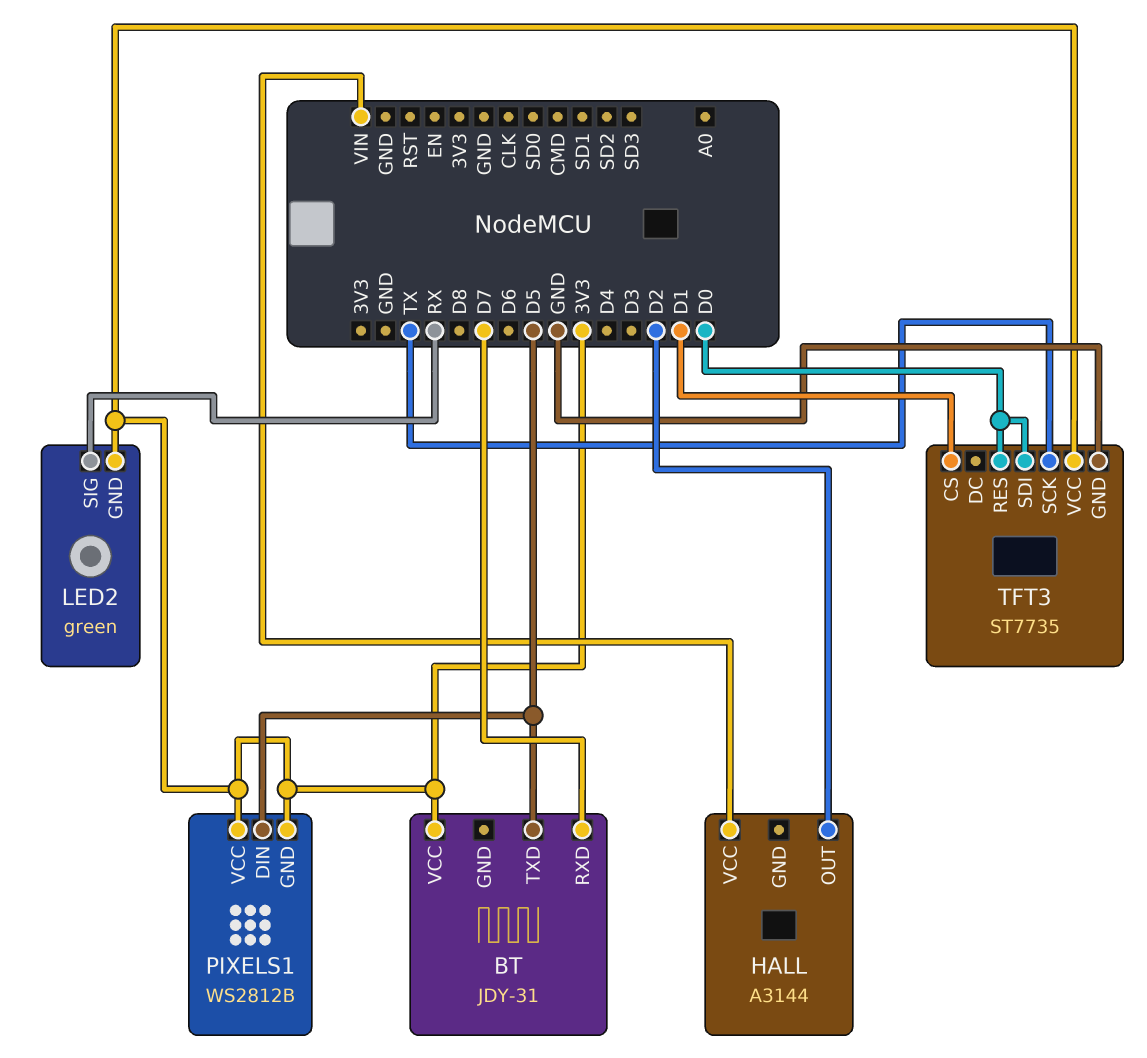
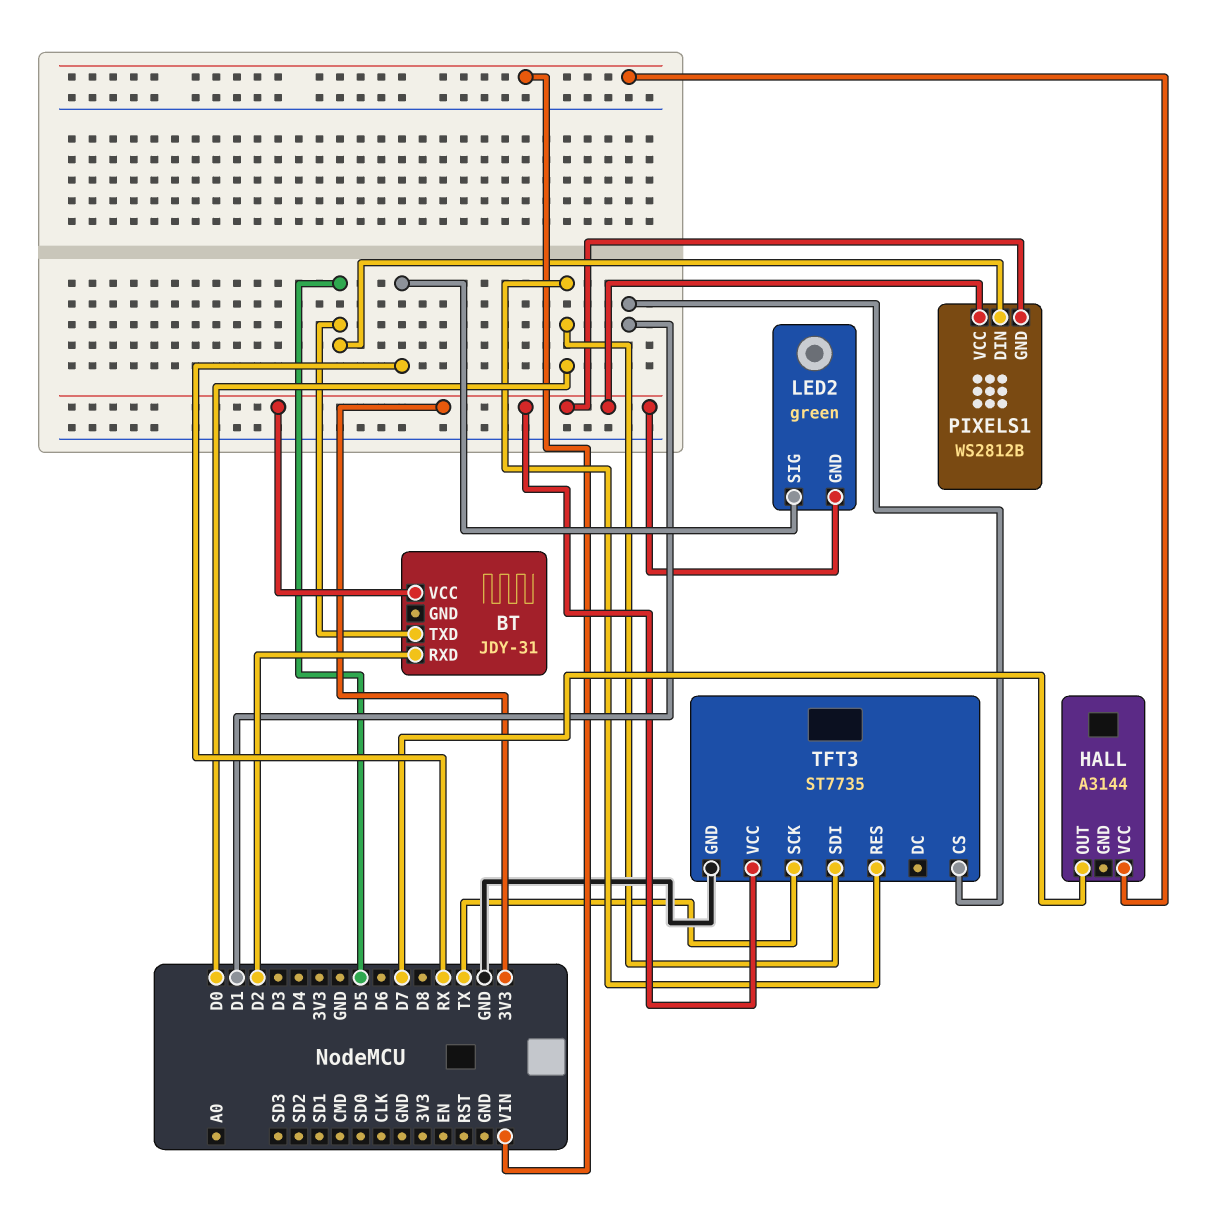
BT pin RXD: D7 -> D2
HALL pin OUT: D2 -> D7

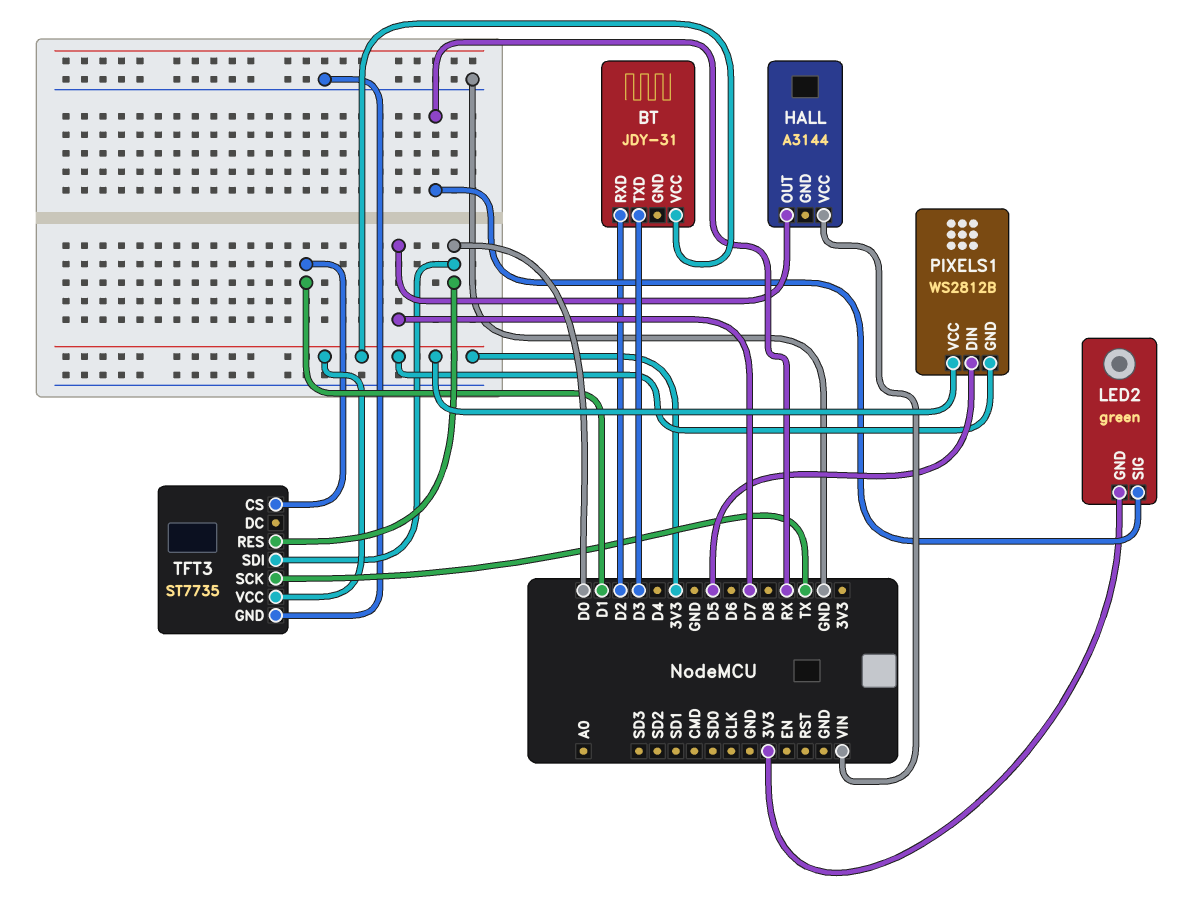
BT pin TXD: D5 -> D3

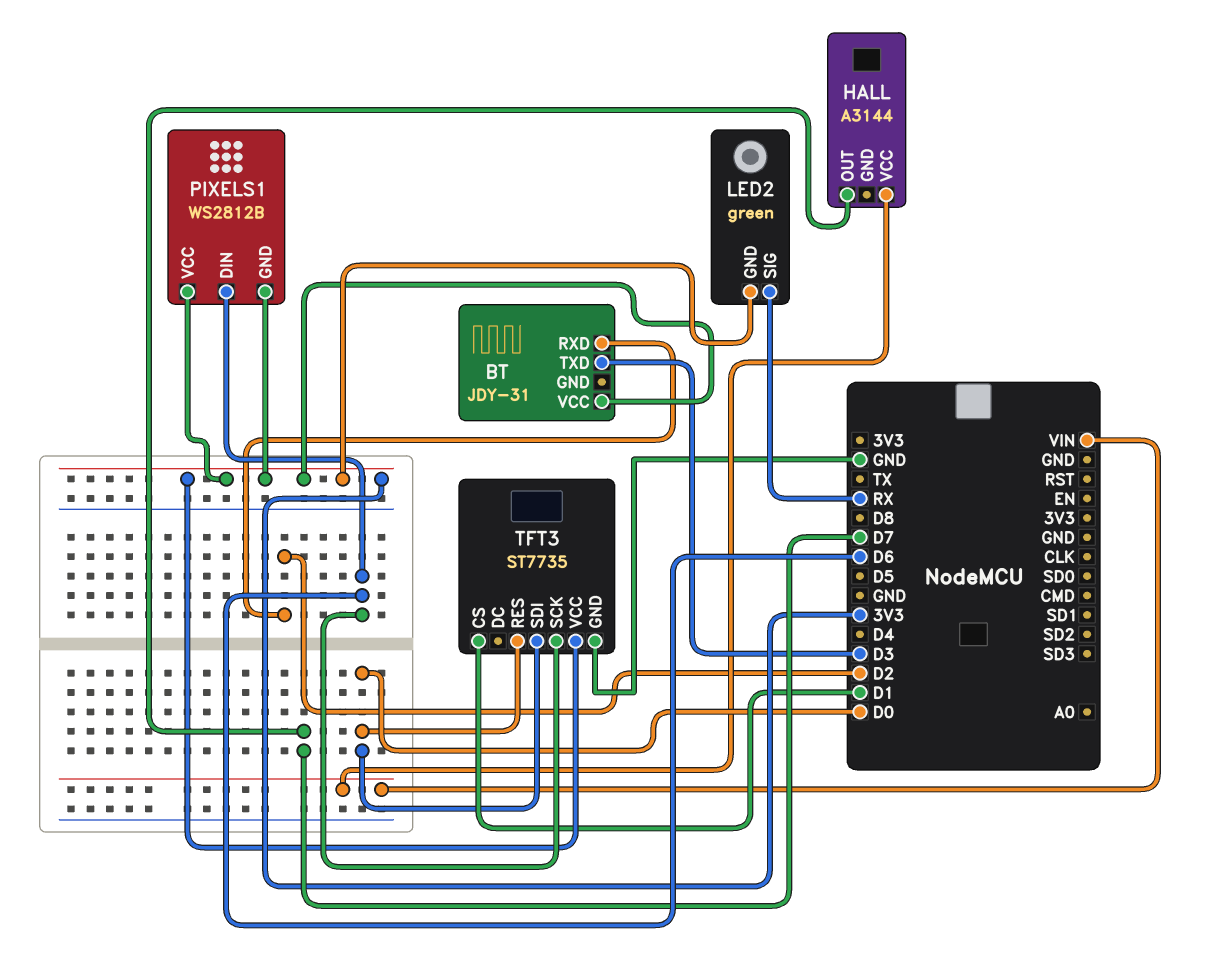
PIXELS1 pin DIN: D5 -> D6
TFT3 pin SCK: TX -> D6

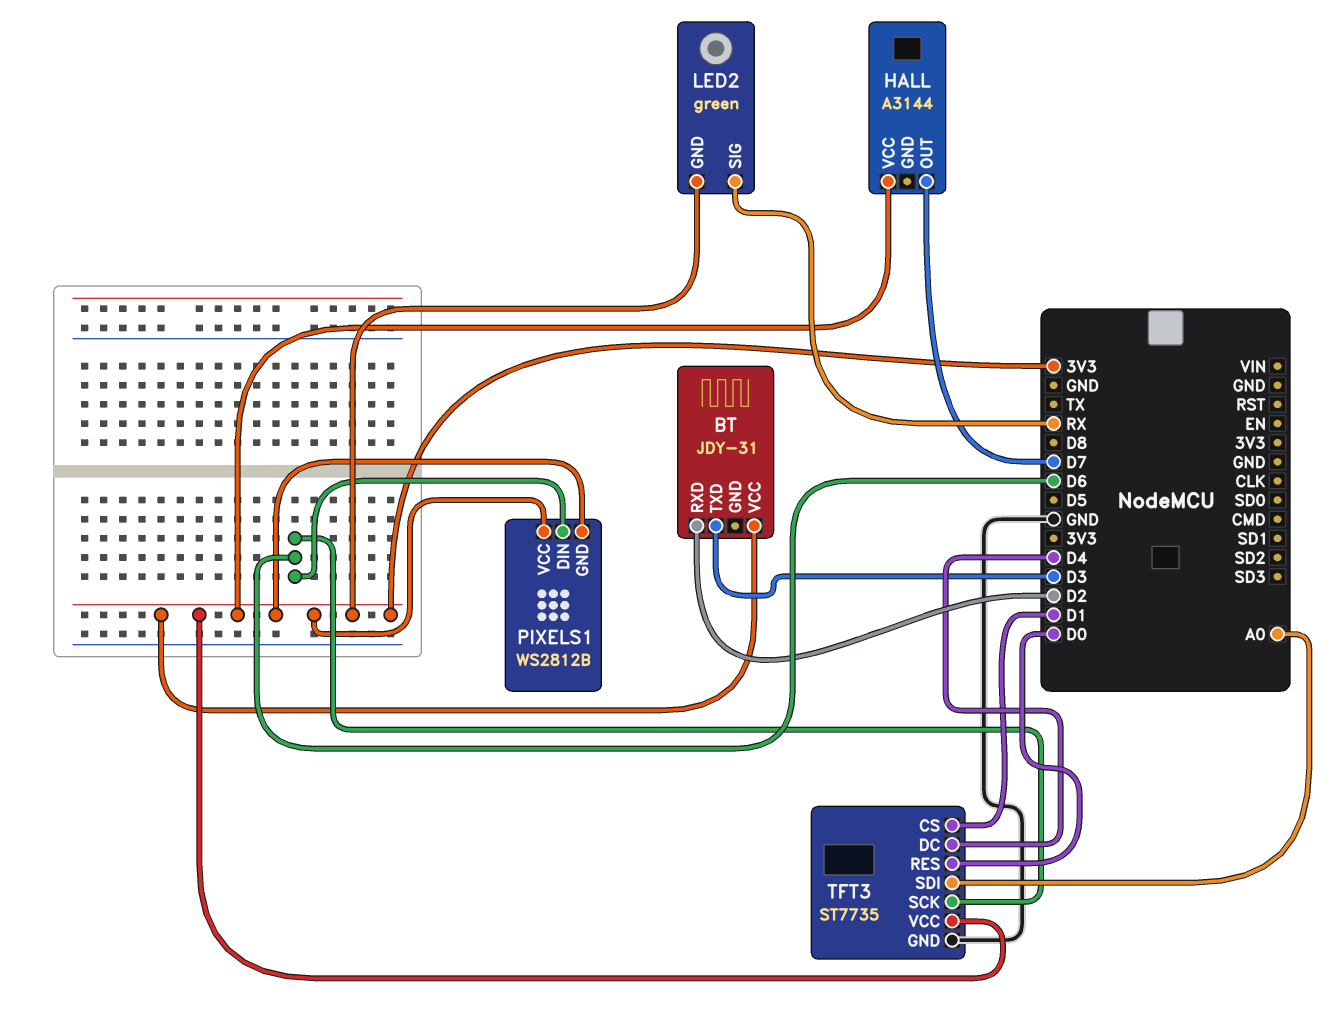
HALL pin VCC: VIN -> 3V3
TFT3 pin DC: none -> D4
TFT3 pin SDI: D0 -> A0

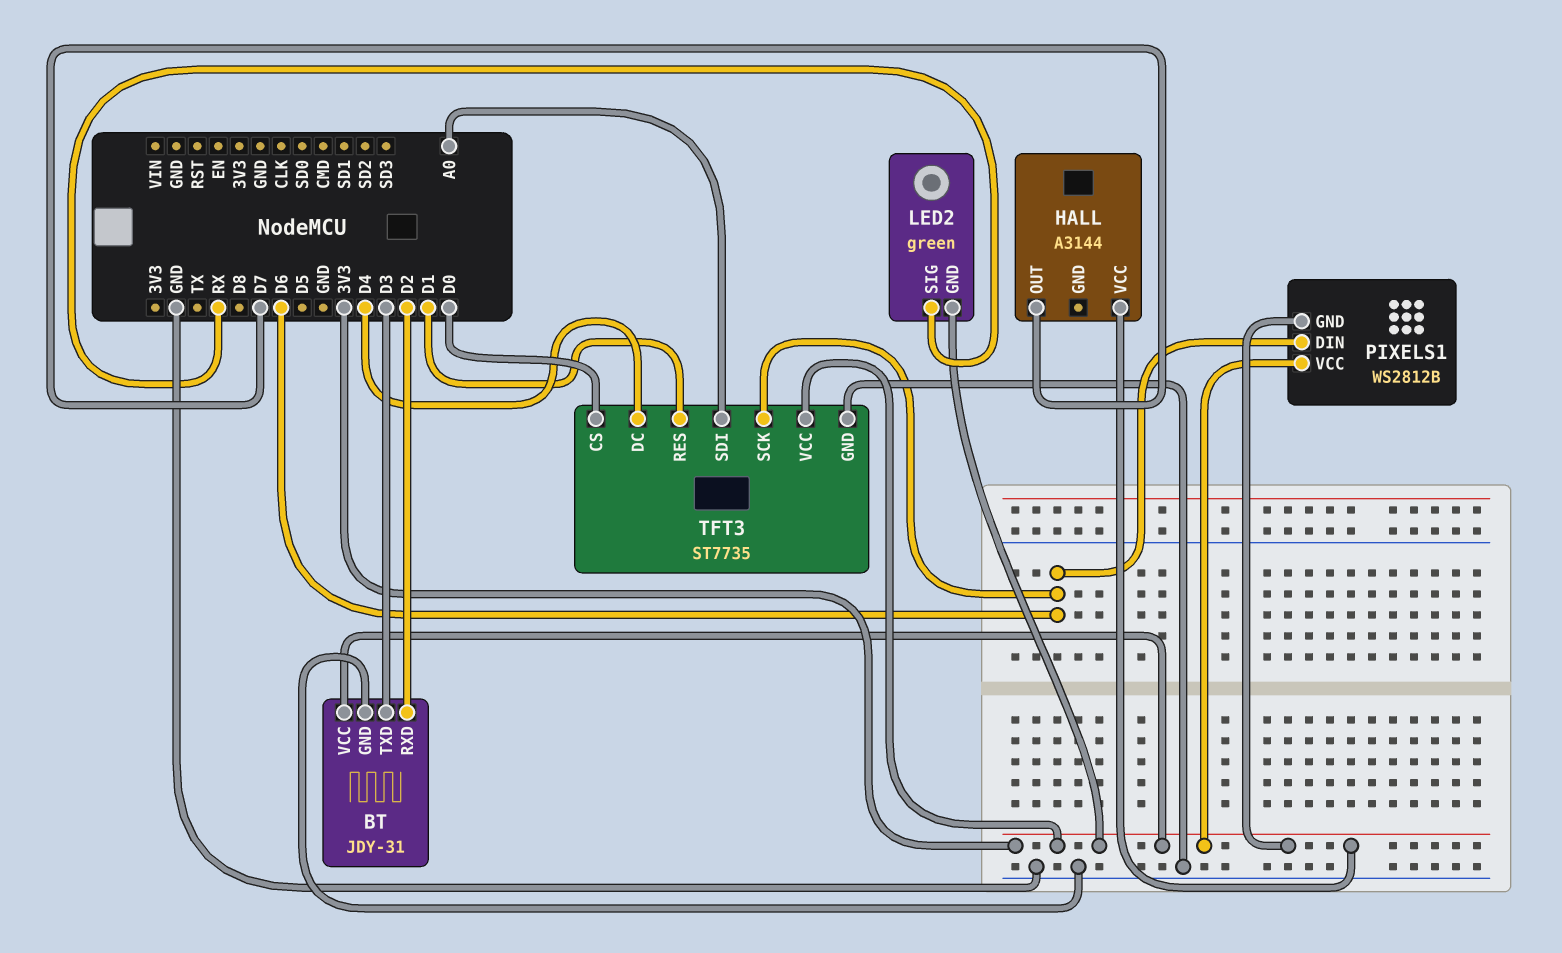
BT pin GND: none -> GND
TFT3 pin CS: D1 -> D0
TFT3 pin RES: D0 -> D1

